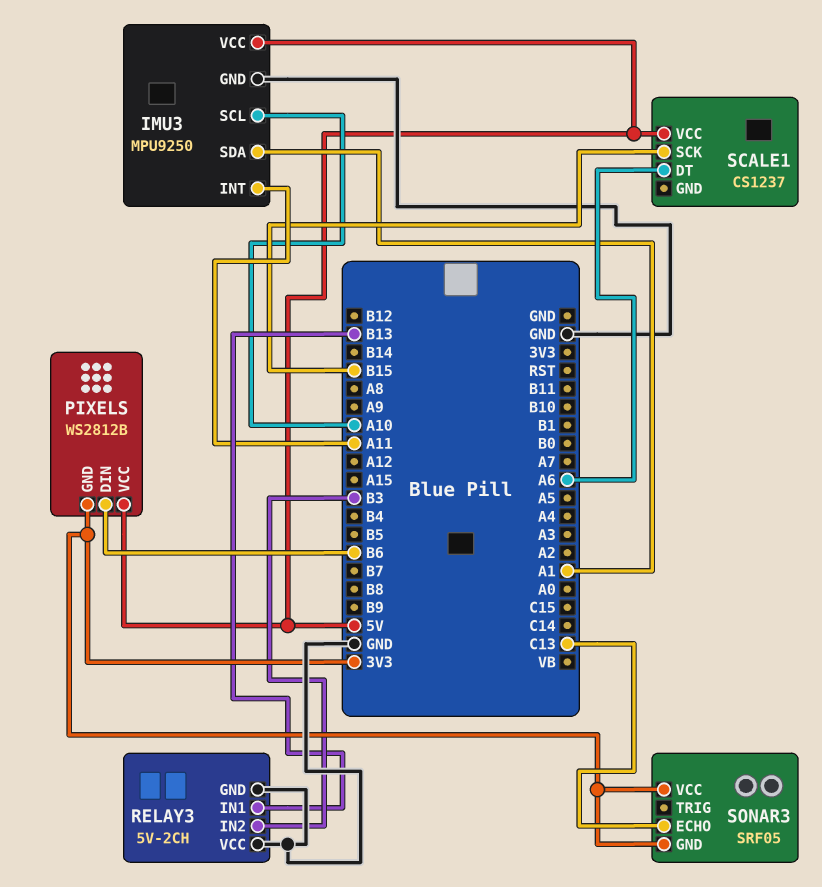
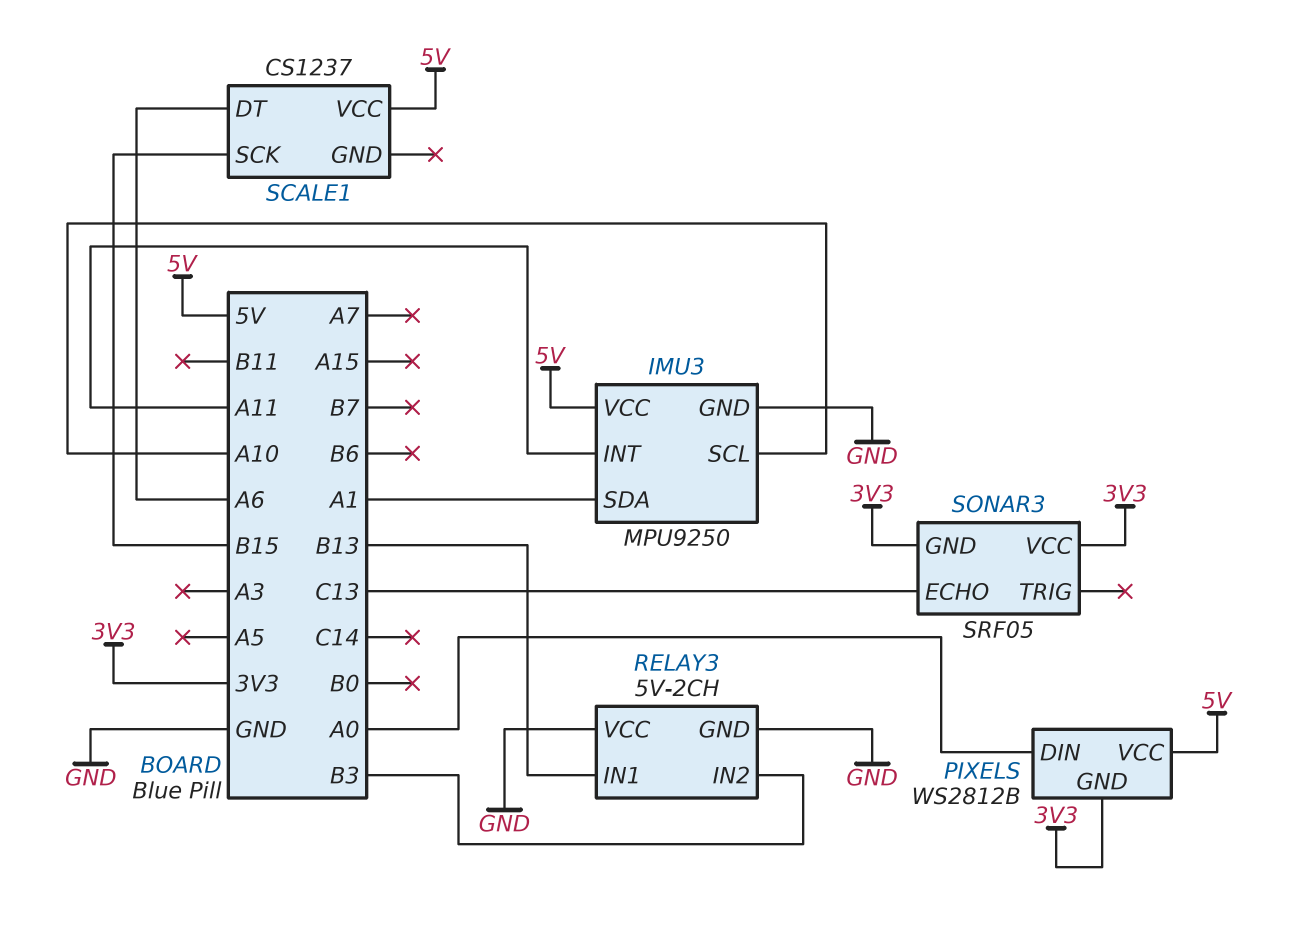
PIXELS pin DIN: B6 -> A0

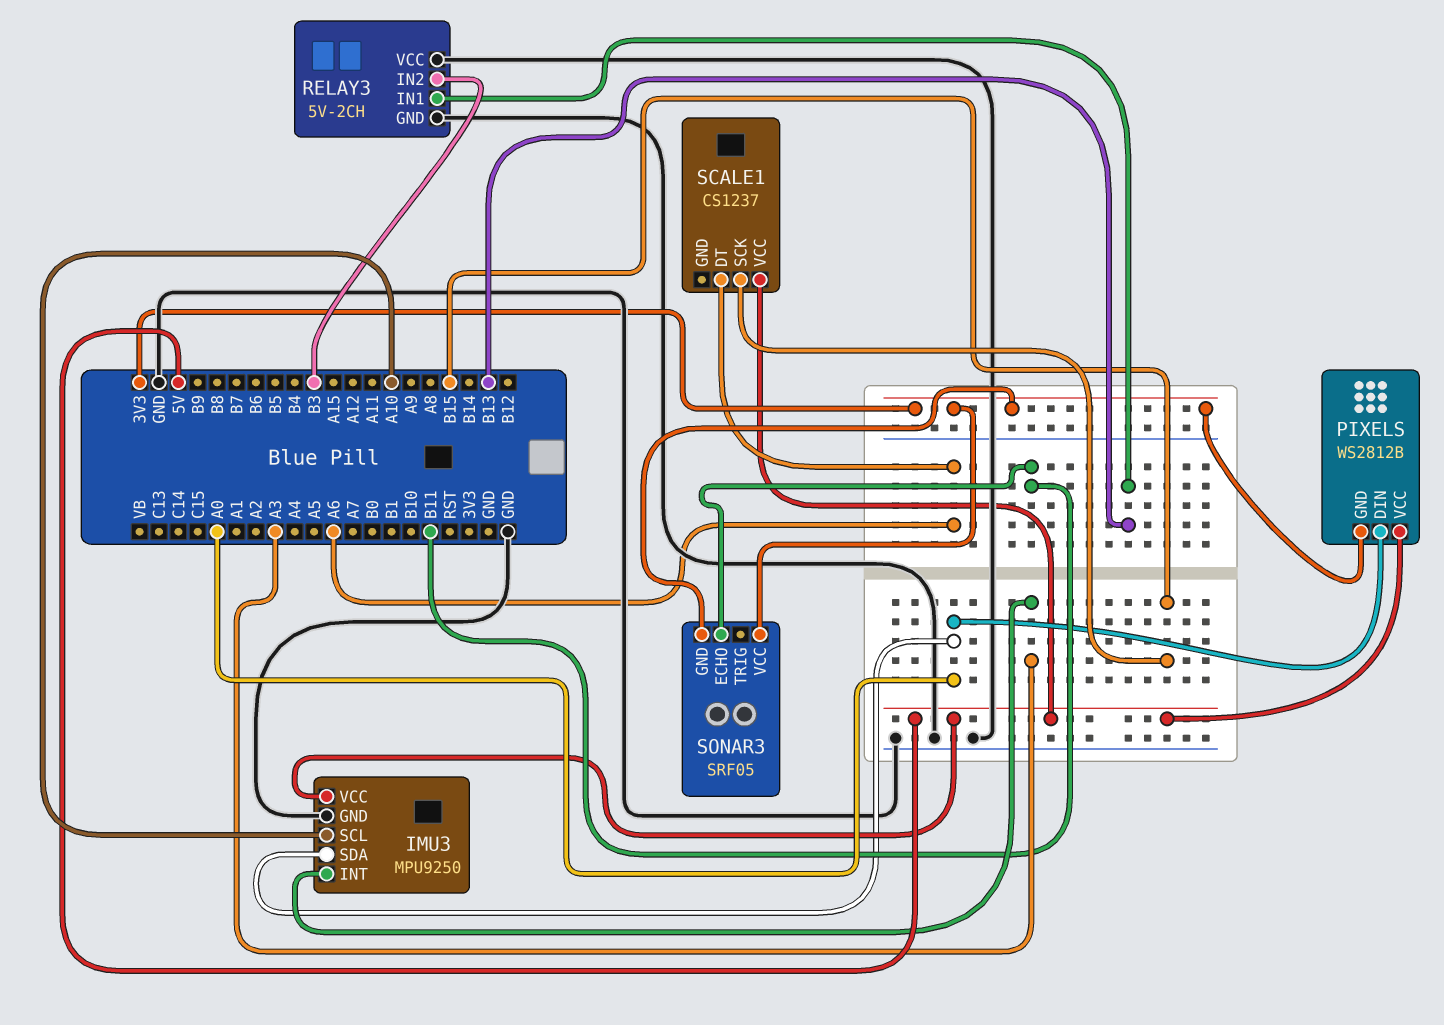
IMU3 pin INT: A11 -> A3
IMU3 pin SDA: A1 -> A0
SONAR3 pin ECHO: C13 -> B11

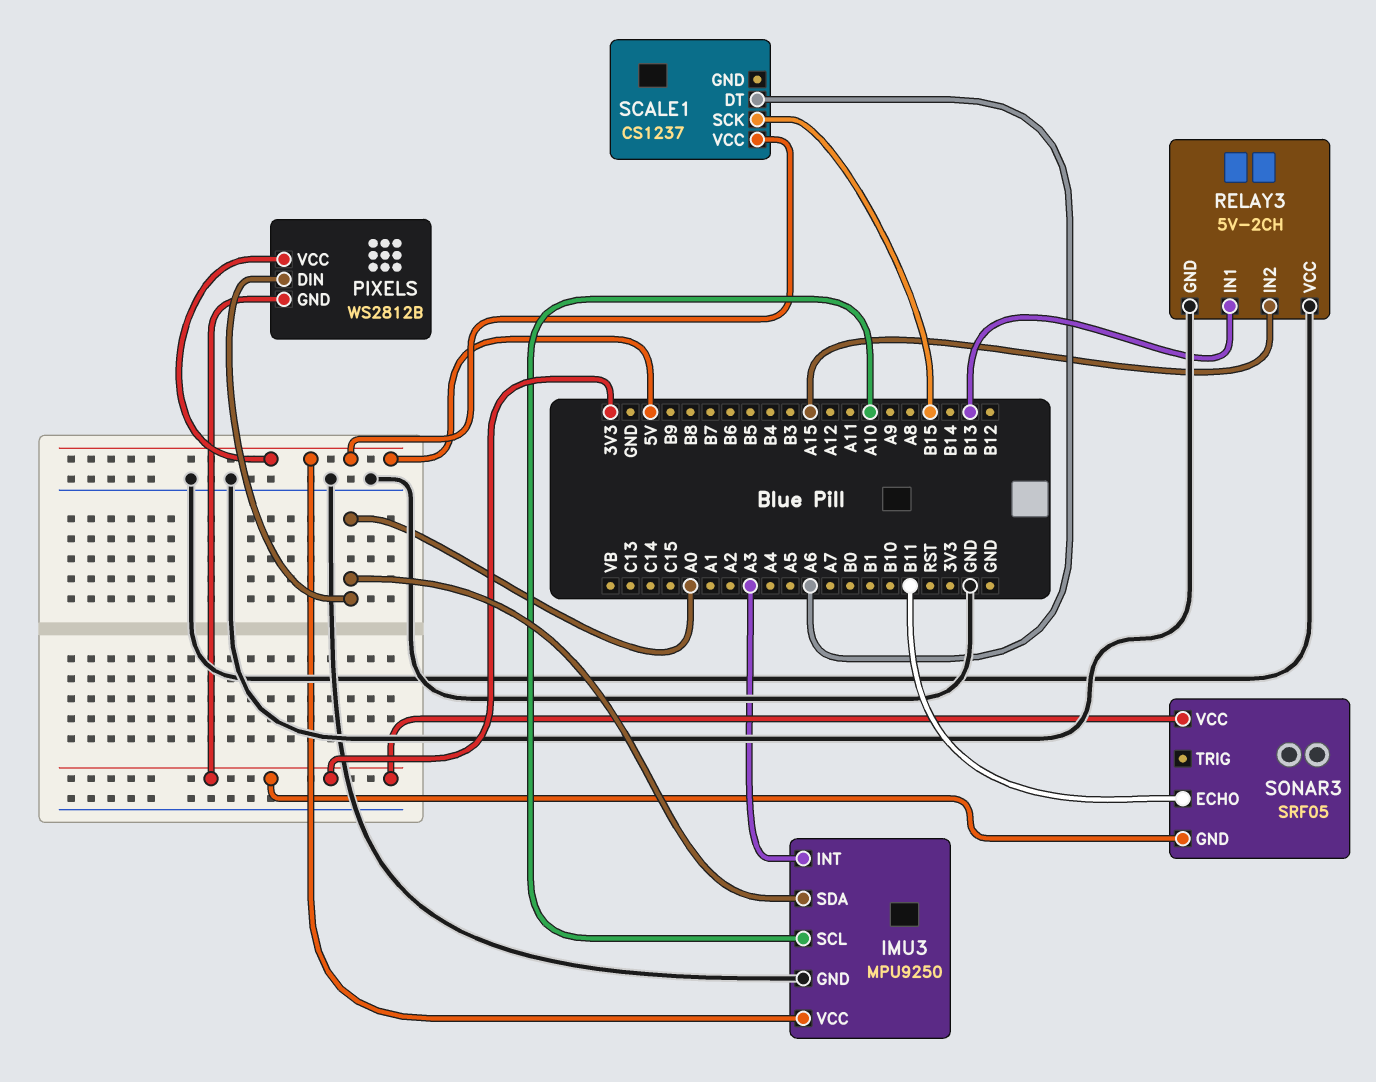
RELAY3 pin IN2: B3 -> A15

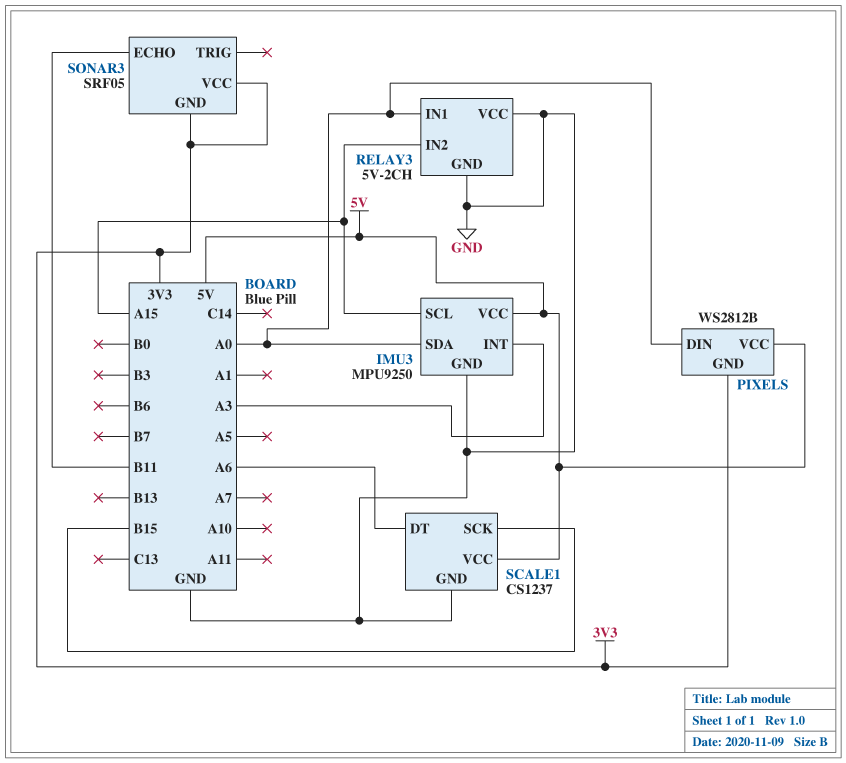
IMU3 pin SCL: A10 -> A15
RELAY3 pin IN1: B13 -> A0
SCALE1 pin GND: none -> GND

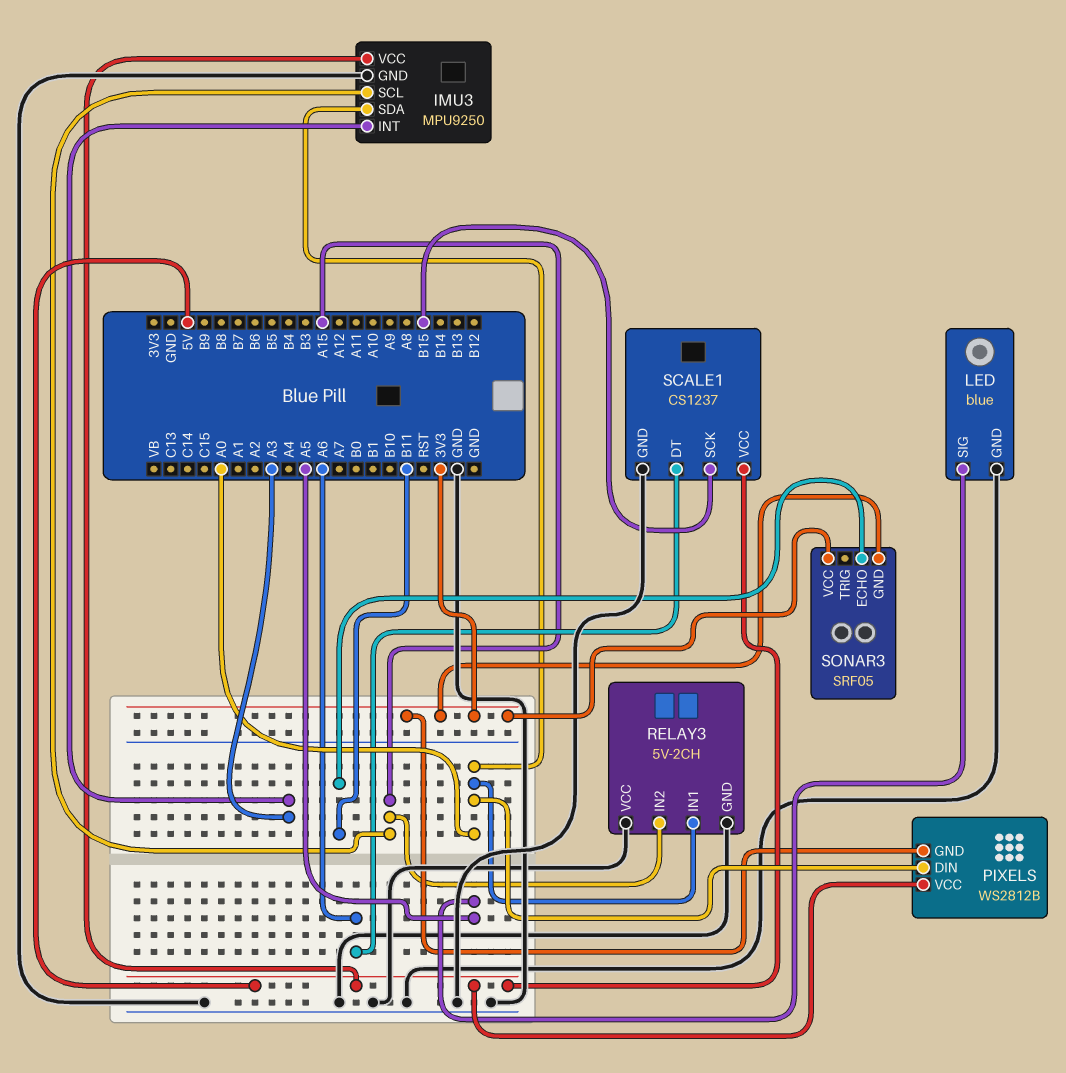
LED: none -> blue
LED pin GND: none -> GND
LED pin SIG: none -> A5

